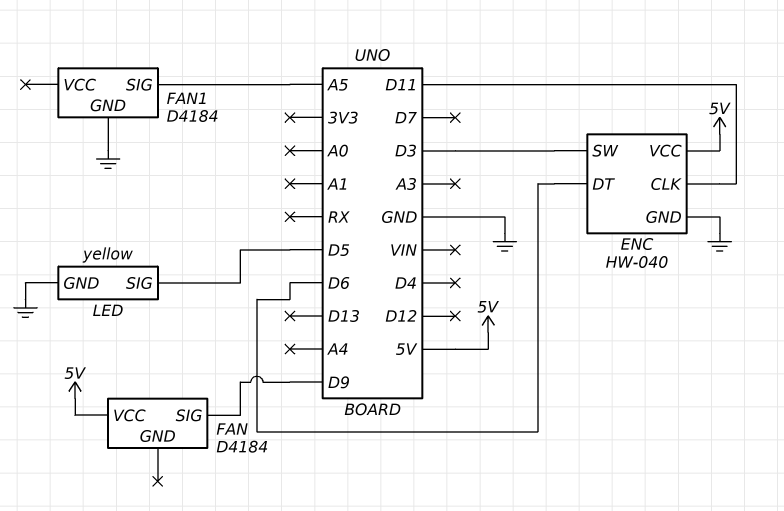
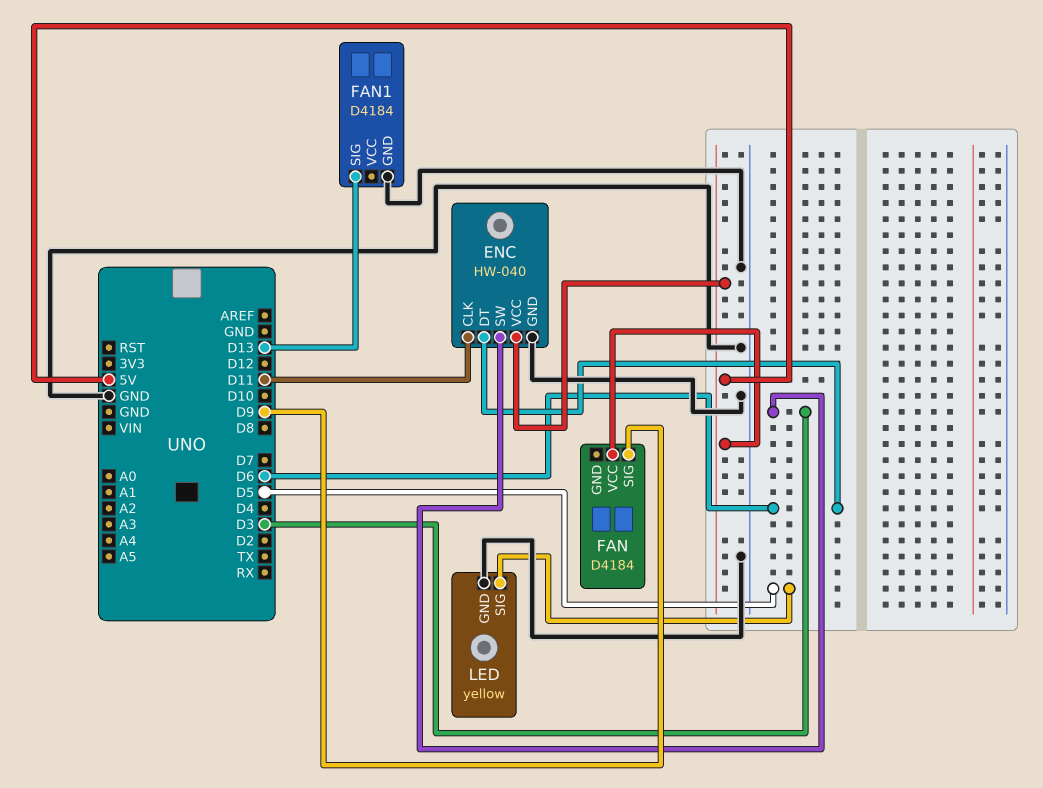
FAN1 pin SIG: A5 -> D13

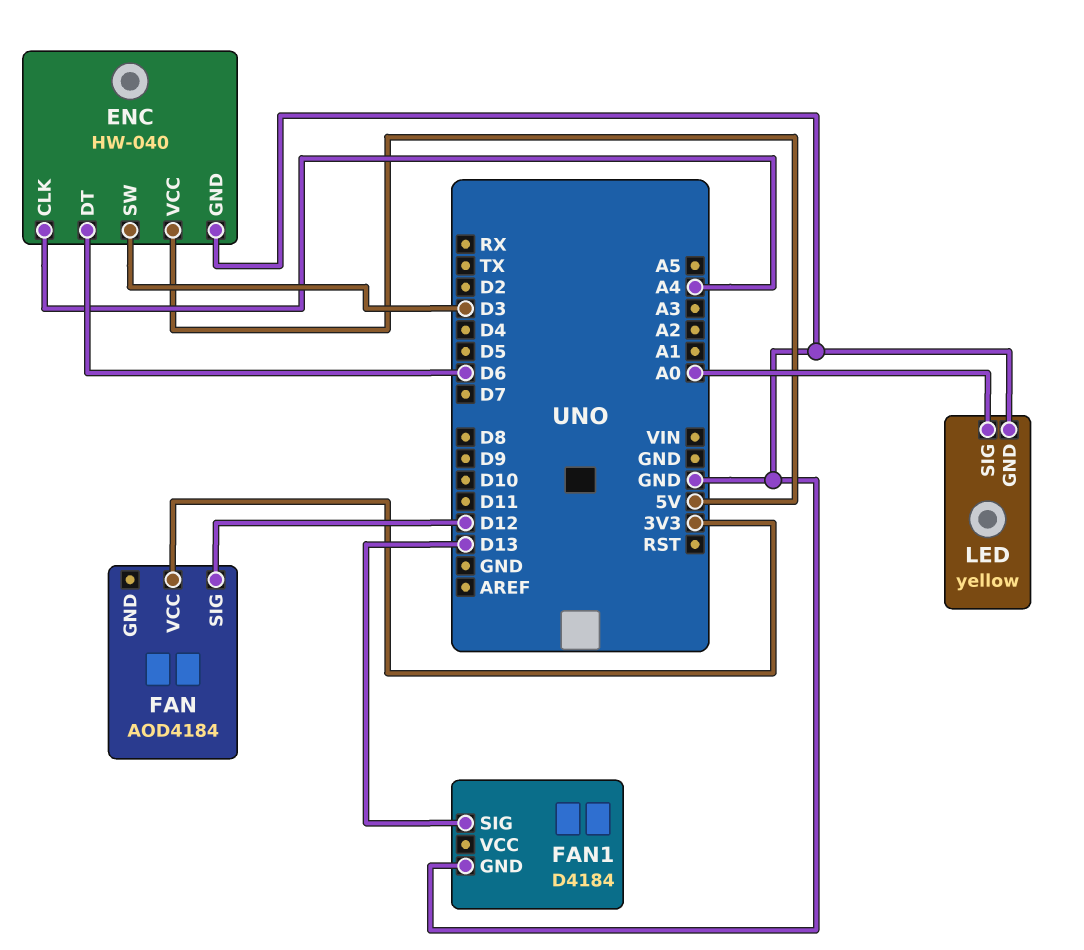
ENC pin CLK: D11 -> A4
FAN: D4184 -> AOD4184
FAN pin SIG: D9 -> D12
FAN pin VCC: 5V -> 3V3
LED pin SIG: D5 -> A0

